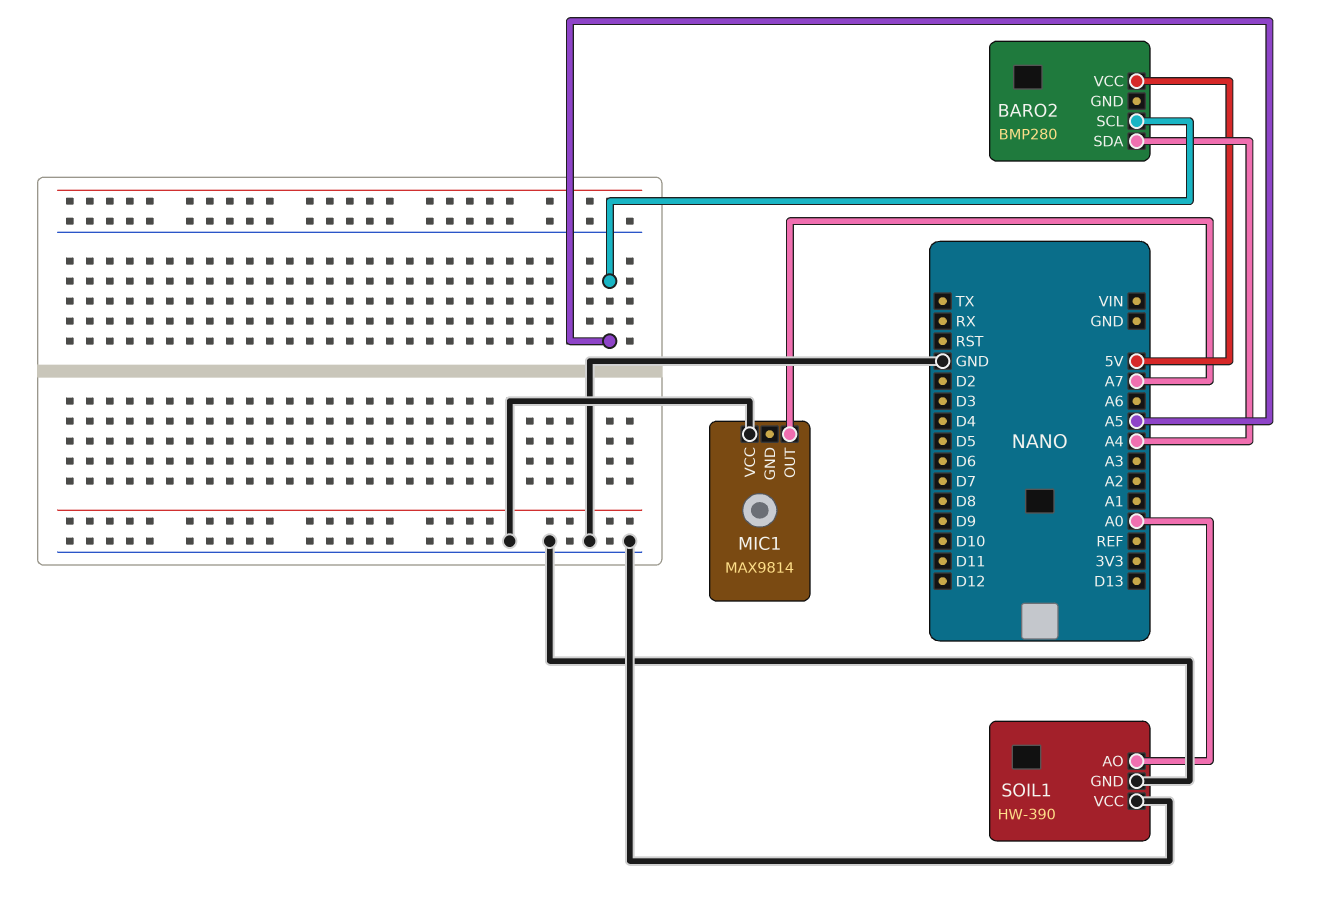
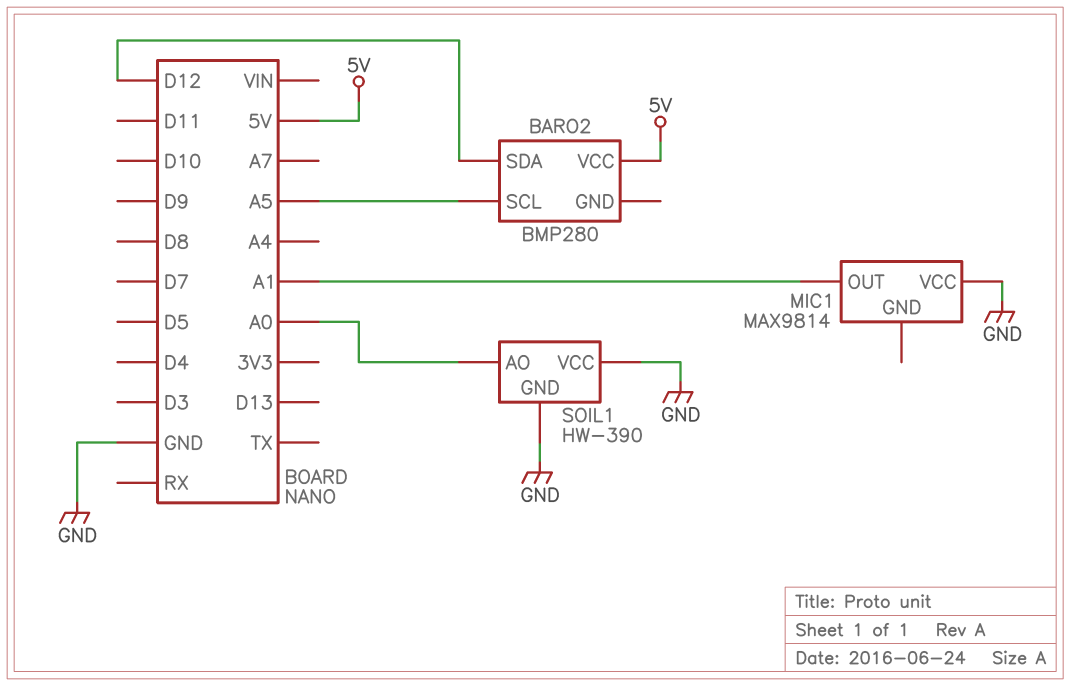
BARO2 pin SDA: A4 -> D12
MIC1 pin OUT: A7 -> A1

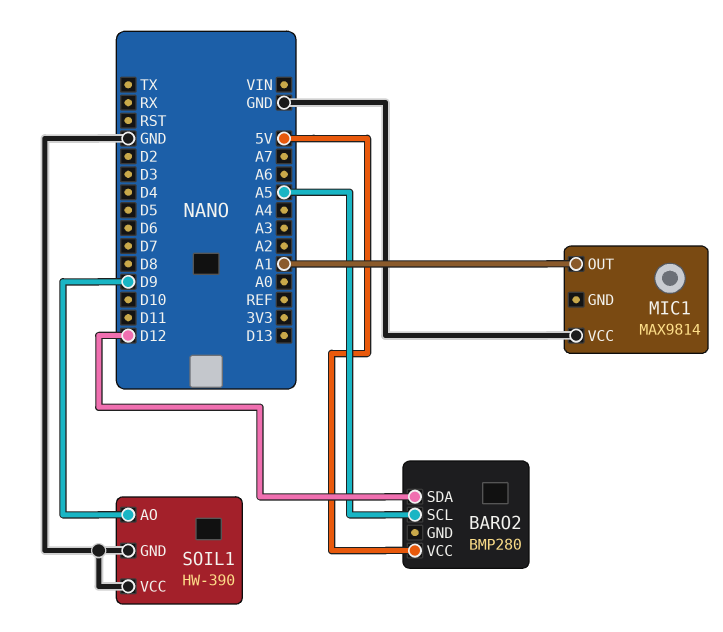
SOIL1 pin AO: A0 -> D9

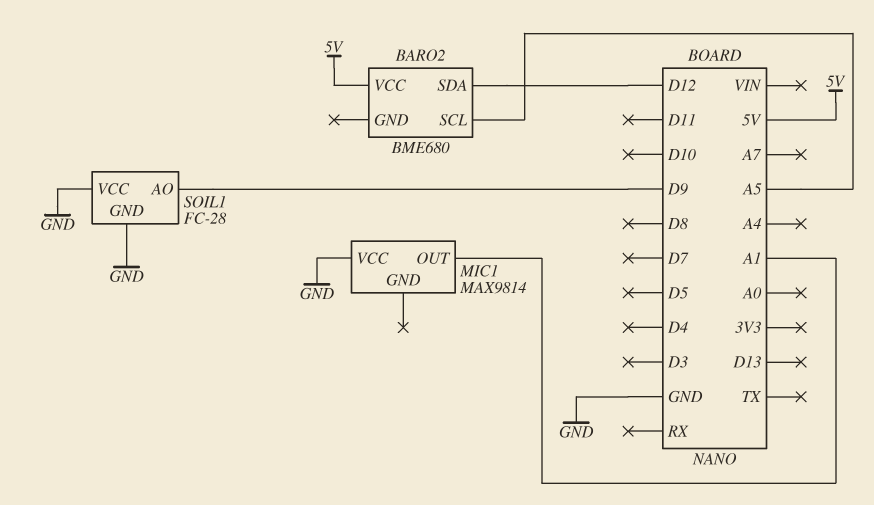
BARO2: BMP280 -> BME680
SOIL1: HW-390 -> FC-28

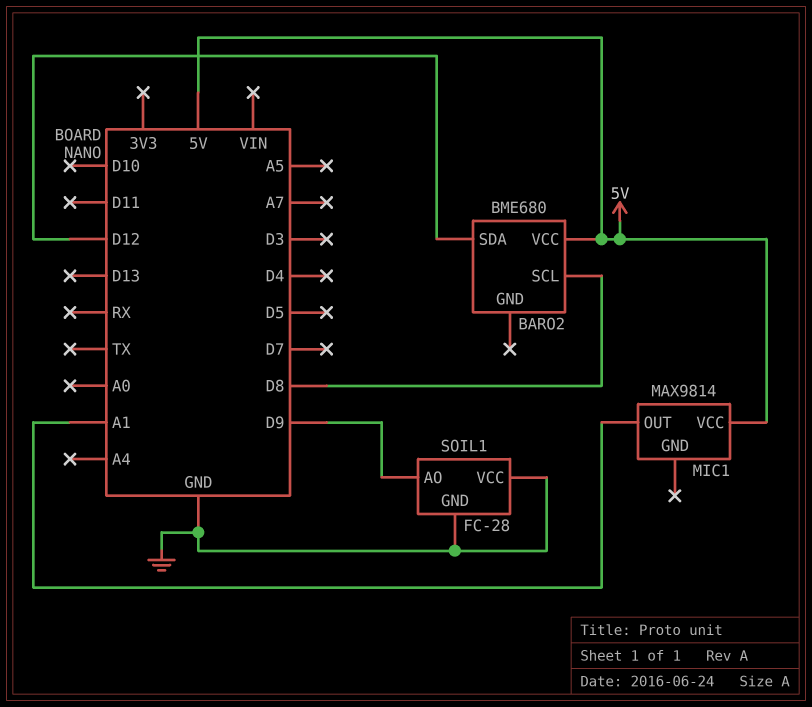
BARO2 pin SCL: A5 -> D8
MIC1 pin VCC: GND -> 5V

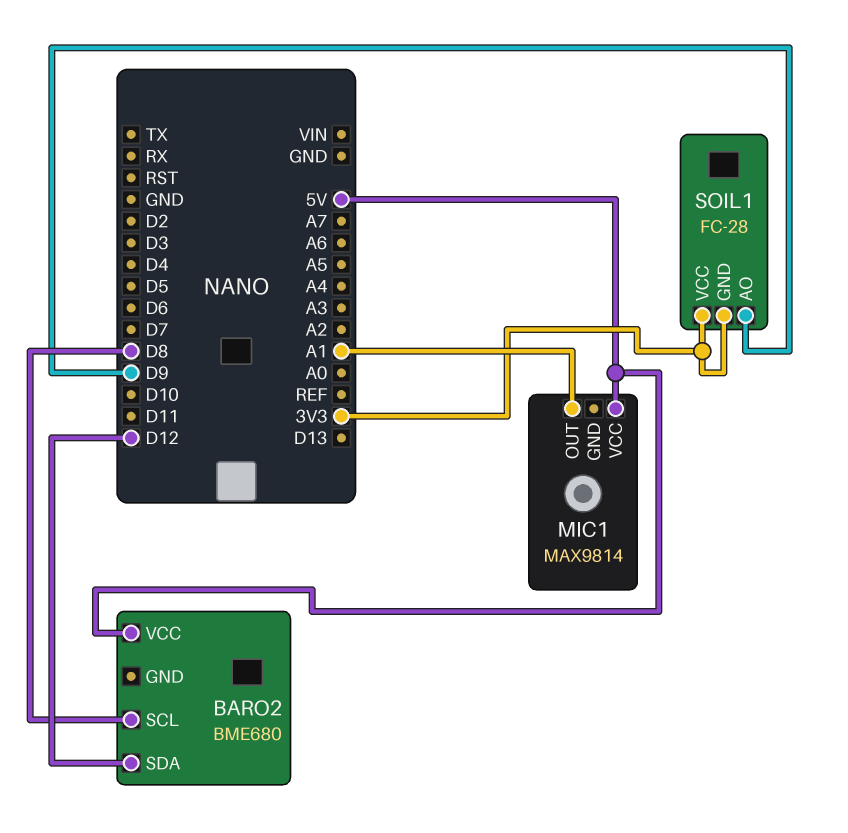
SOIL1 pin GND: GND -> 3V3
SOIL1 pin VCC: GND -> 3V3

